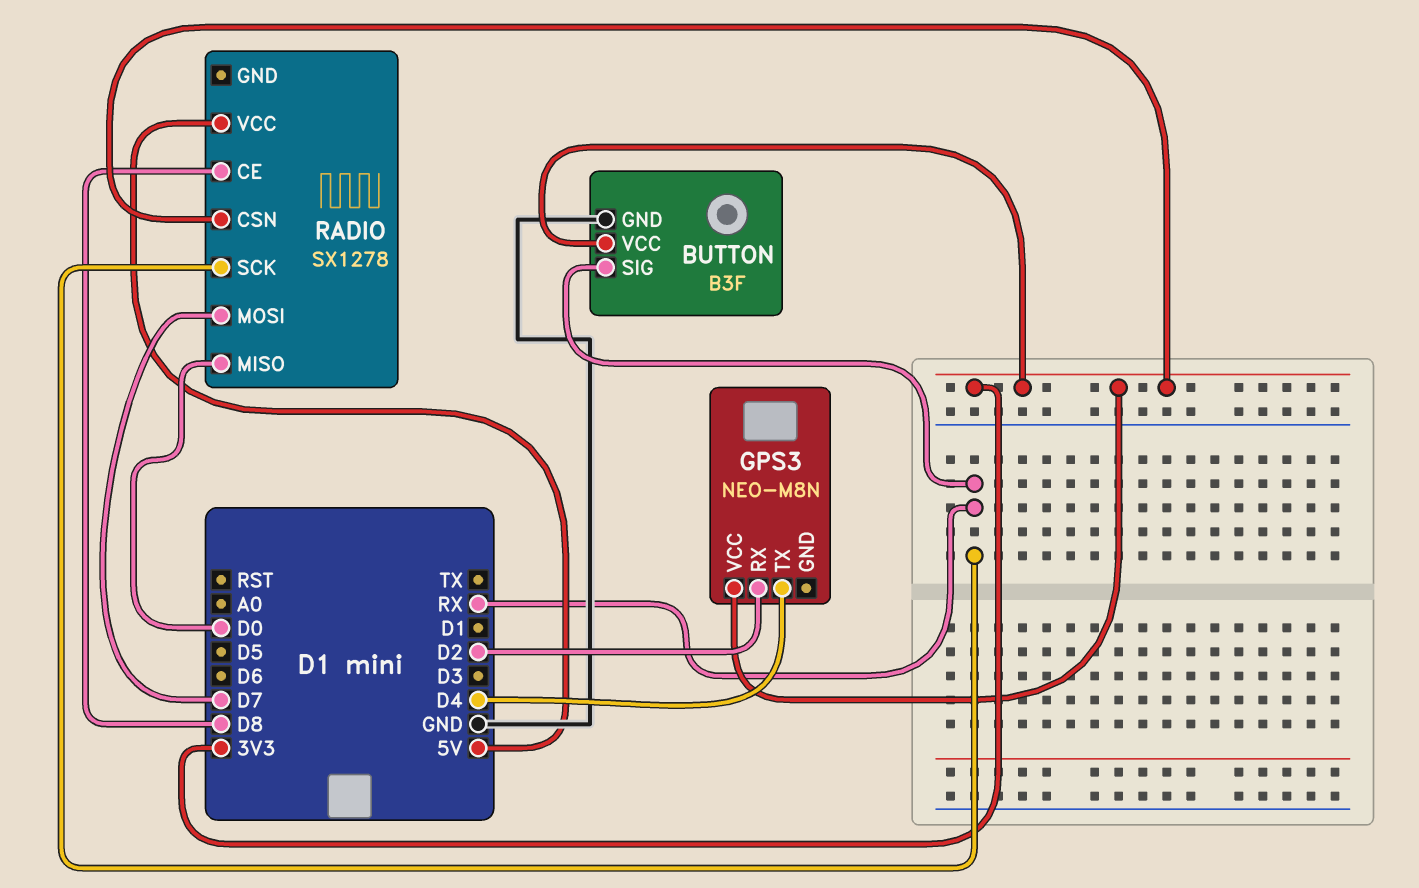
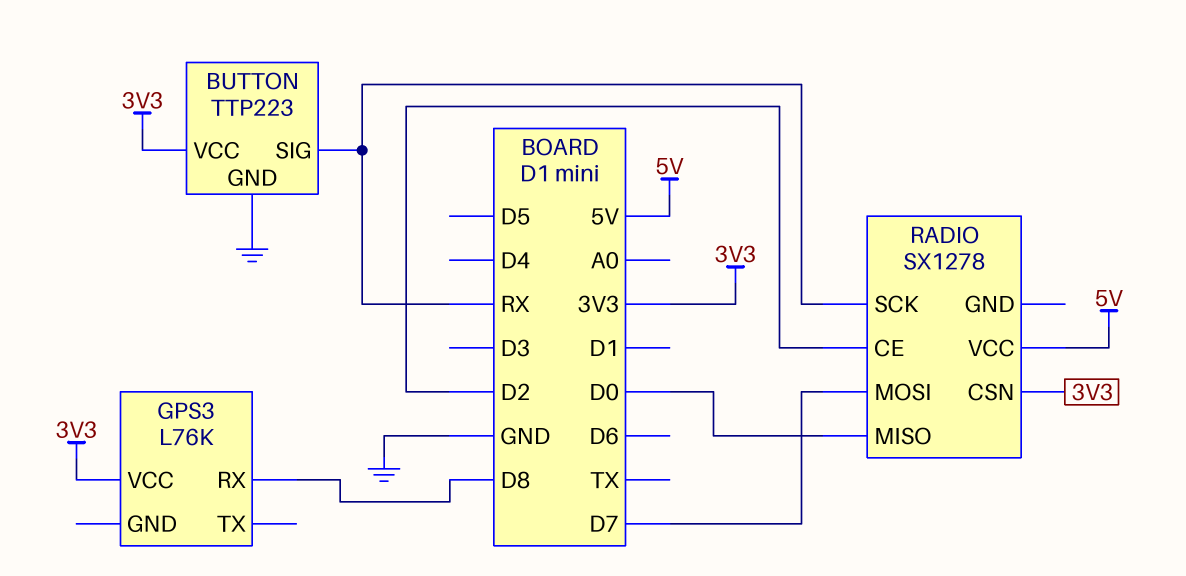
BUTTON: B3F -> TTP223
GPS3: NEO-M8N -> L76K
GPS3 pin RX: D2 -> D8
GPS3 pin TX: D4 -> none
RADIO pin CE: D8 -> D2

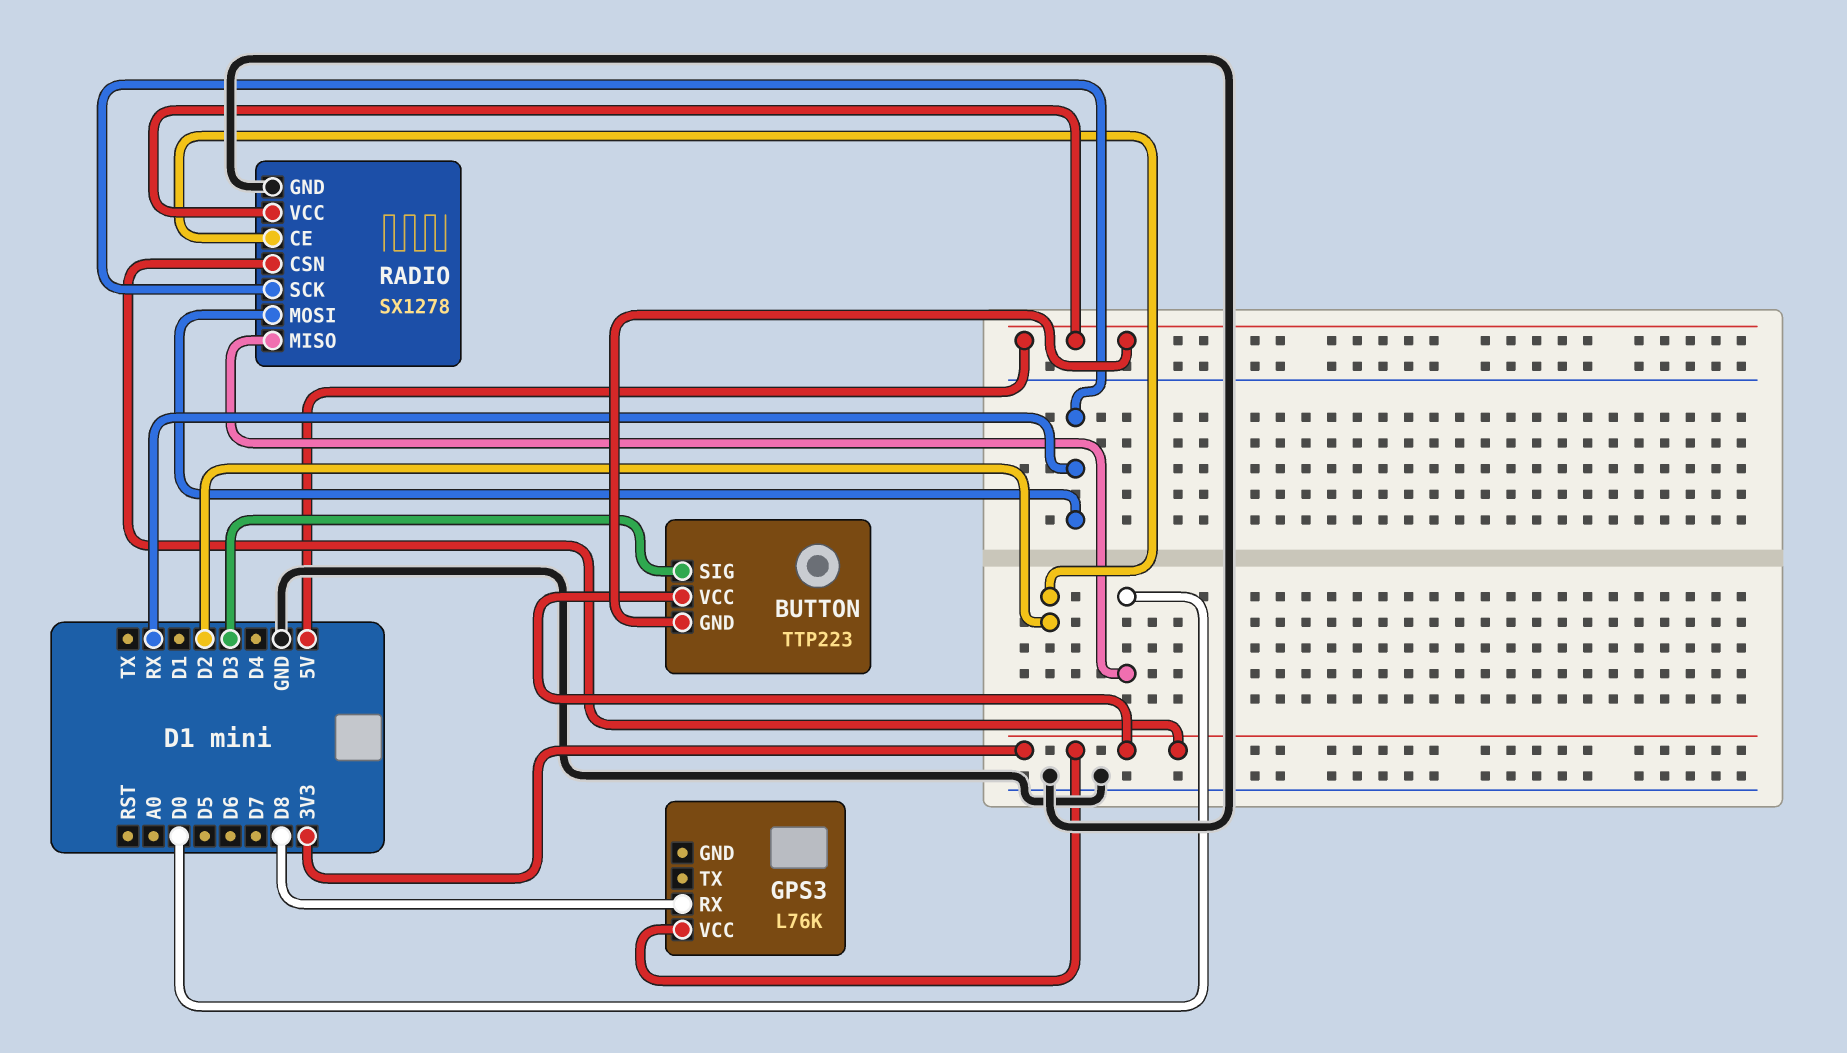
BUTTON pin GND: GND -> 5V
BUTTON pin SIG: RX -> D3
RADIO pin GND: none -> GND
RADIO pin MOSI: D7 -> RX

